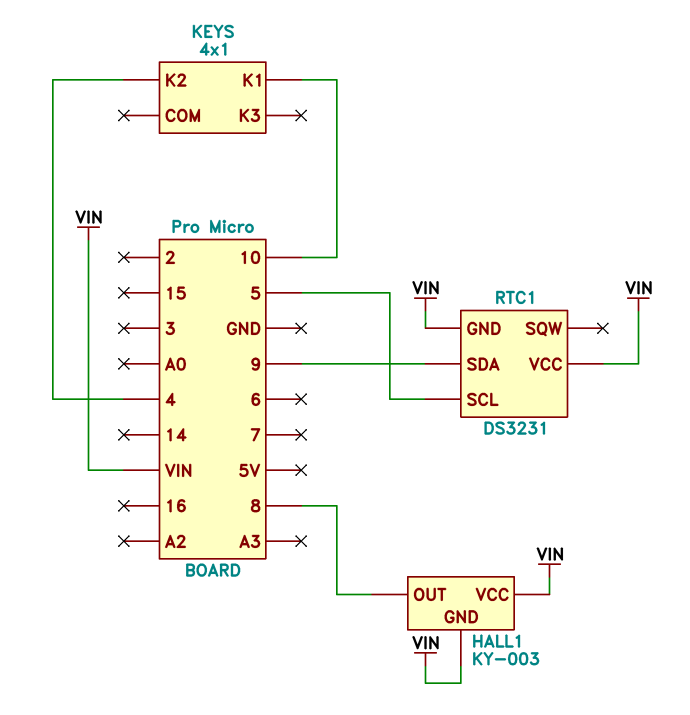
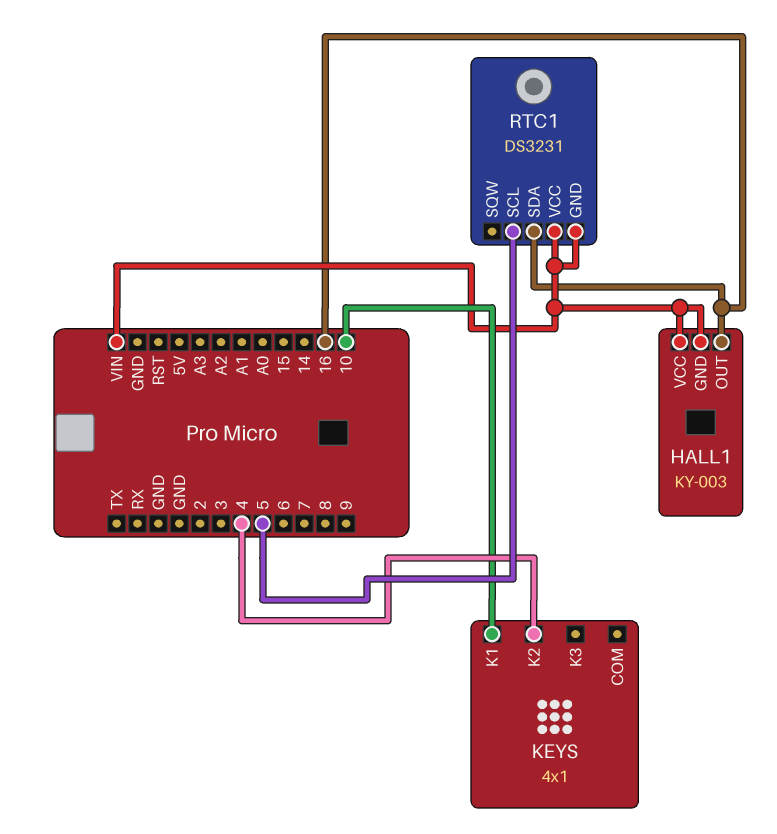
HALL1 pin OUT: 8 -> 16
RTC1 pin SDA: 9 -> 16

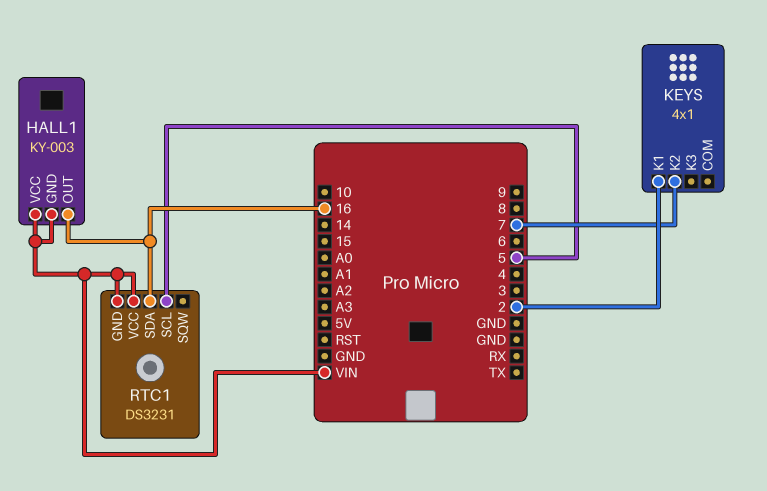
KEYS pin K1: 10 -> 2
KEYS pin K2: 4 -> 7

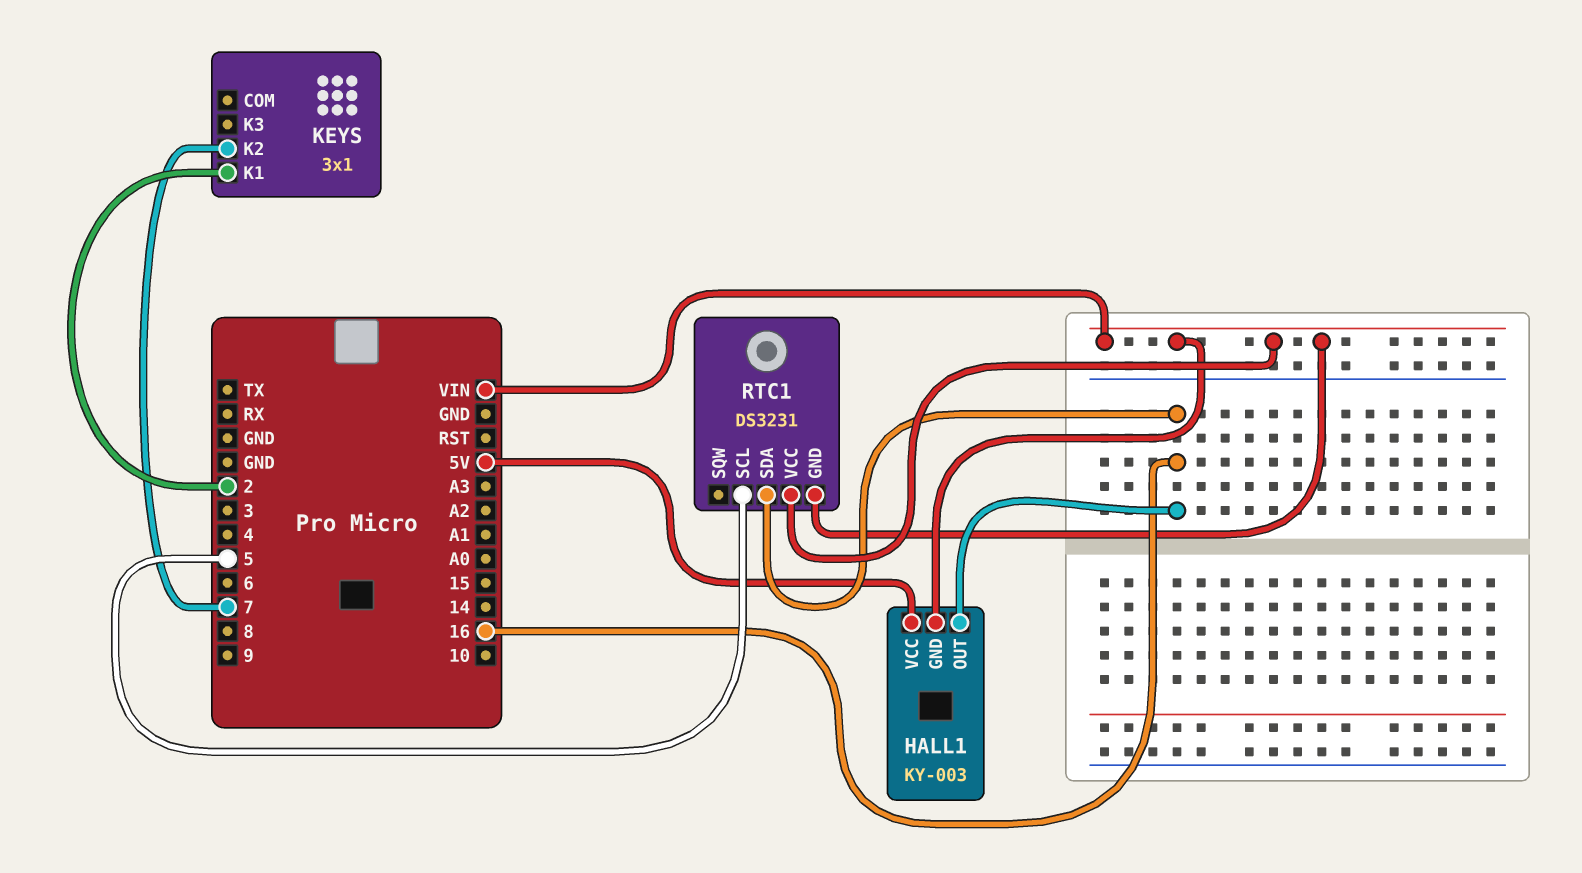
HALL1 pin VCC: VIN -> 5V
KEYS: 4x1 -> 3x1

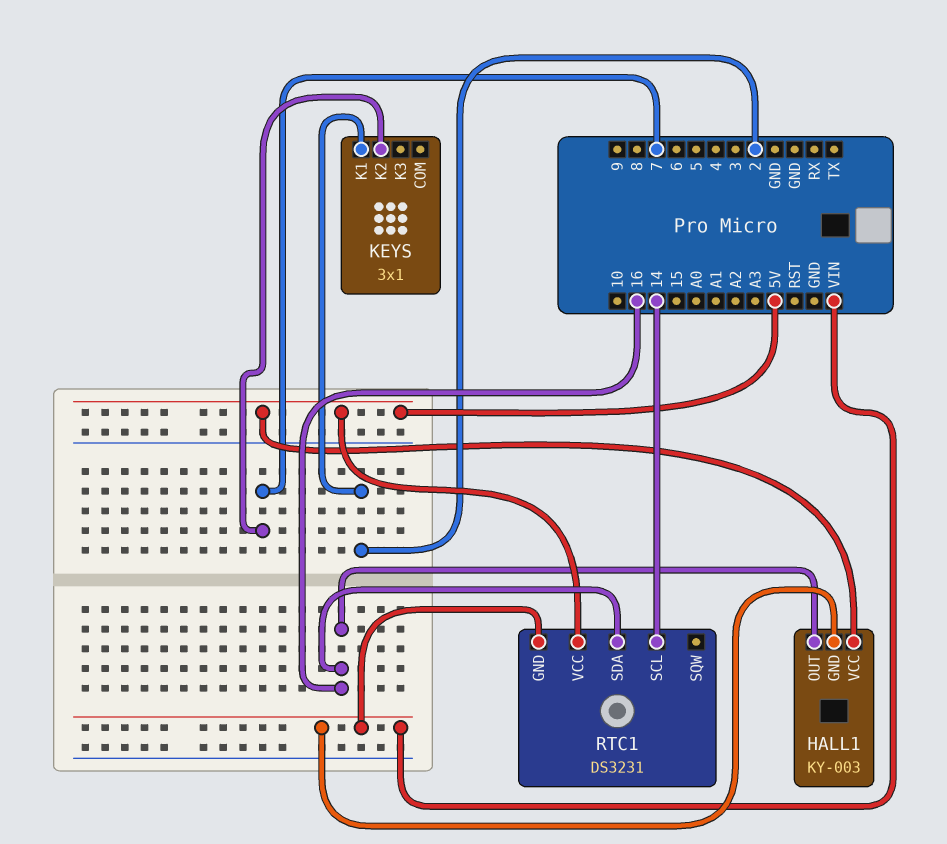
RTC1 pin SCL: 5 -> 14
RTC1 pin VCC: VIN -> 5V

